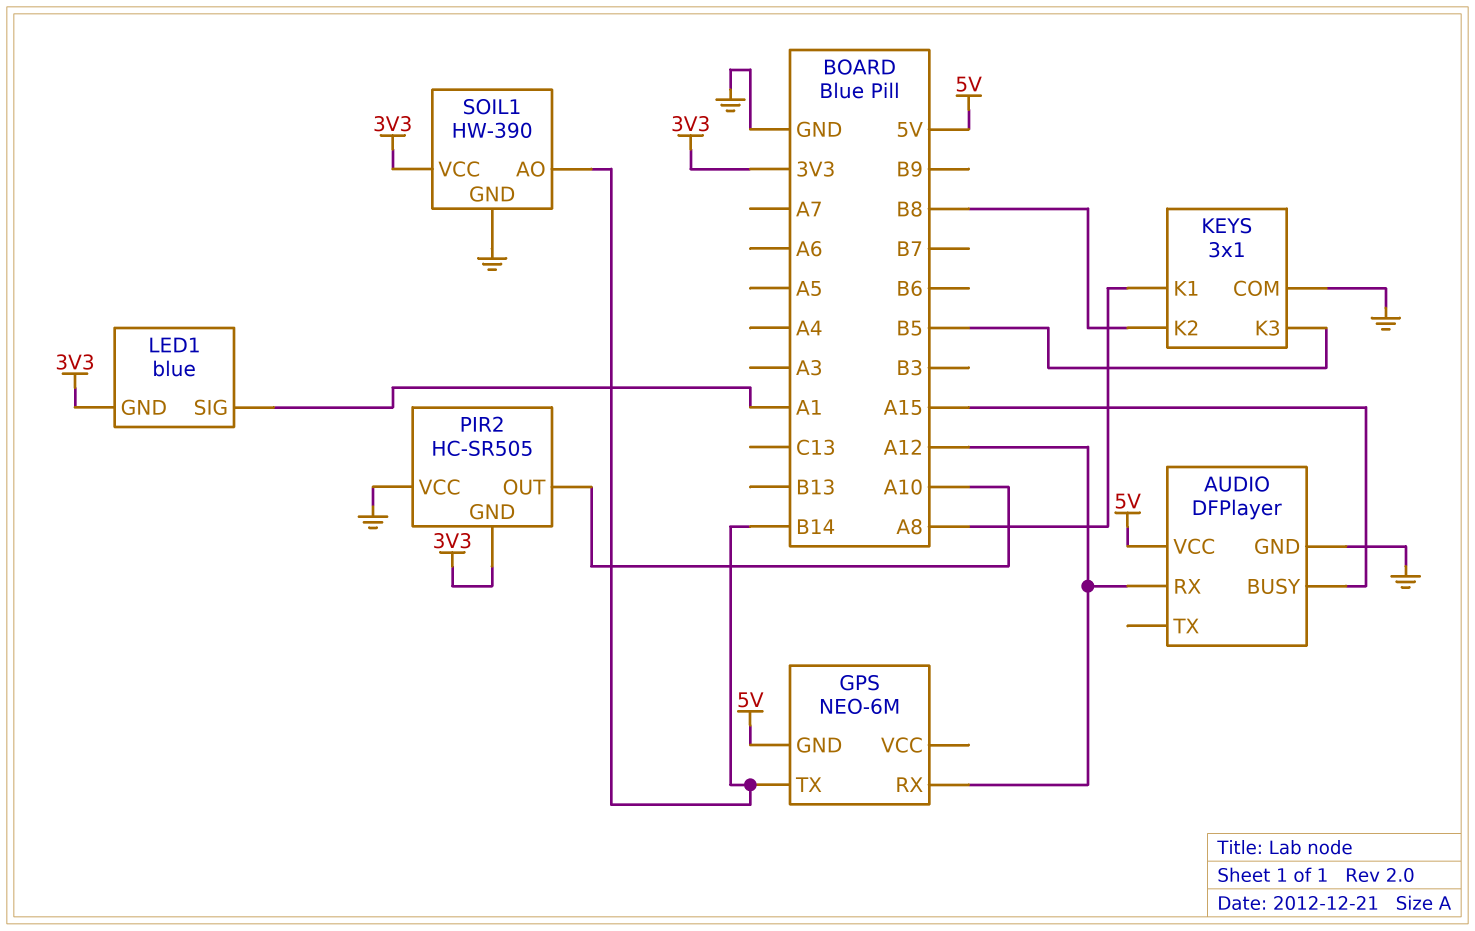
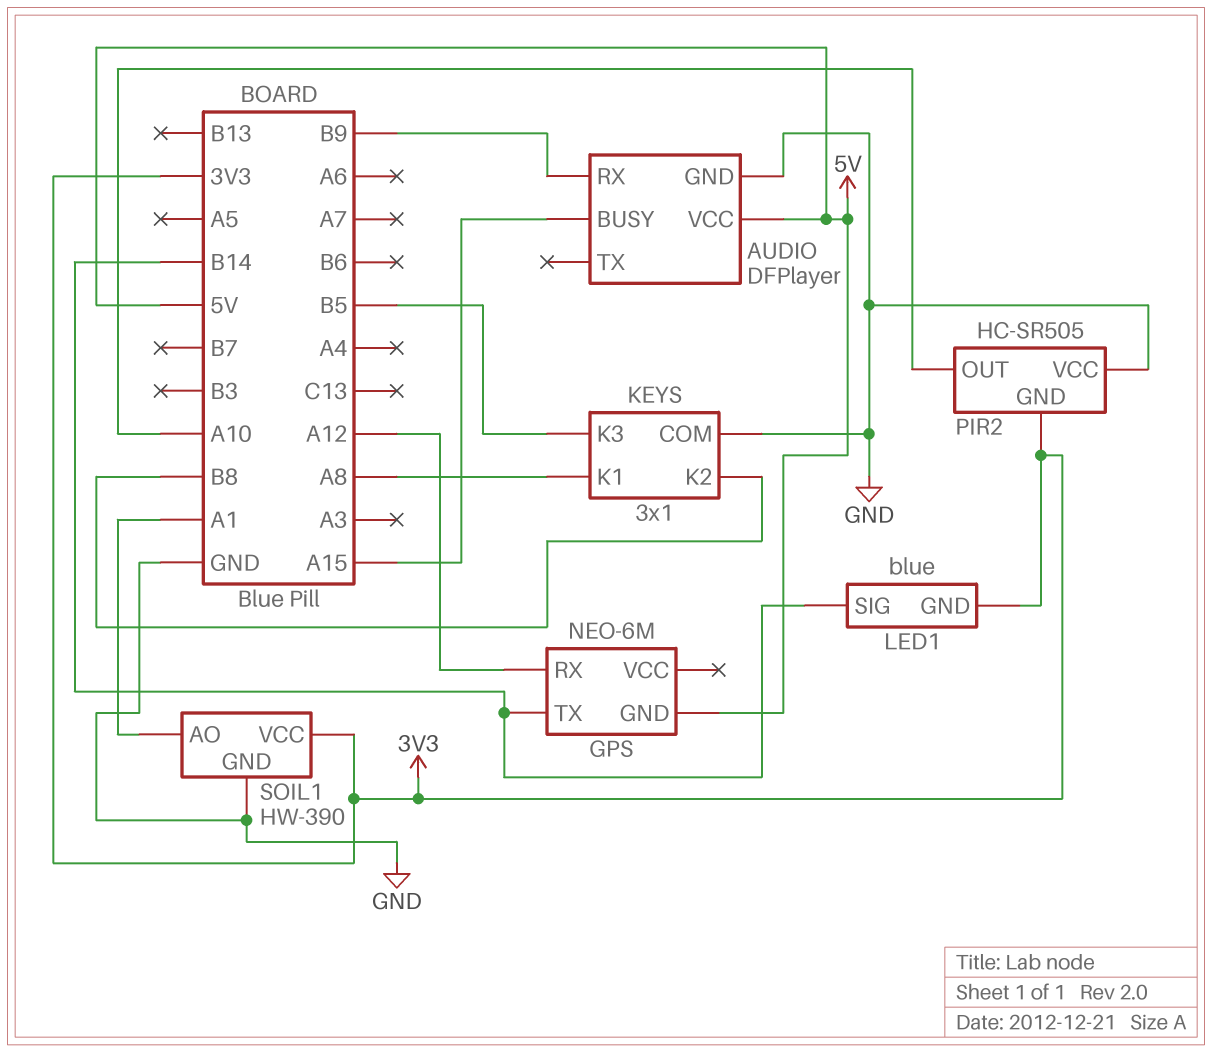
AUDIO pin RX: A12 -> B9
LED1 pin SIG: A1 -> B14
SOIL1 pin AO: B14 -> A1

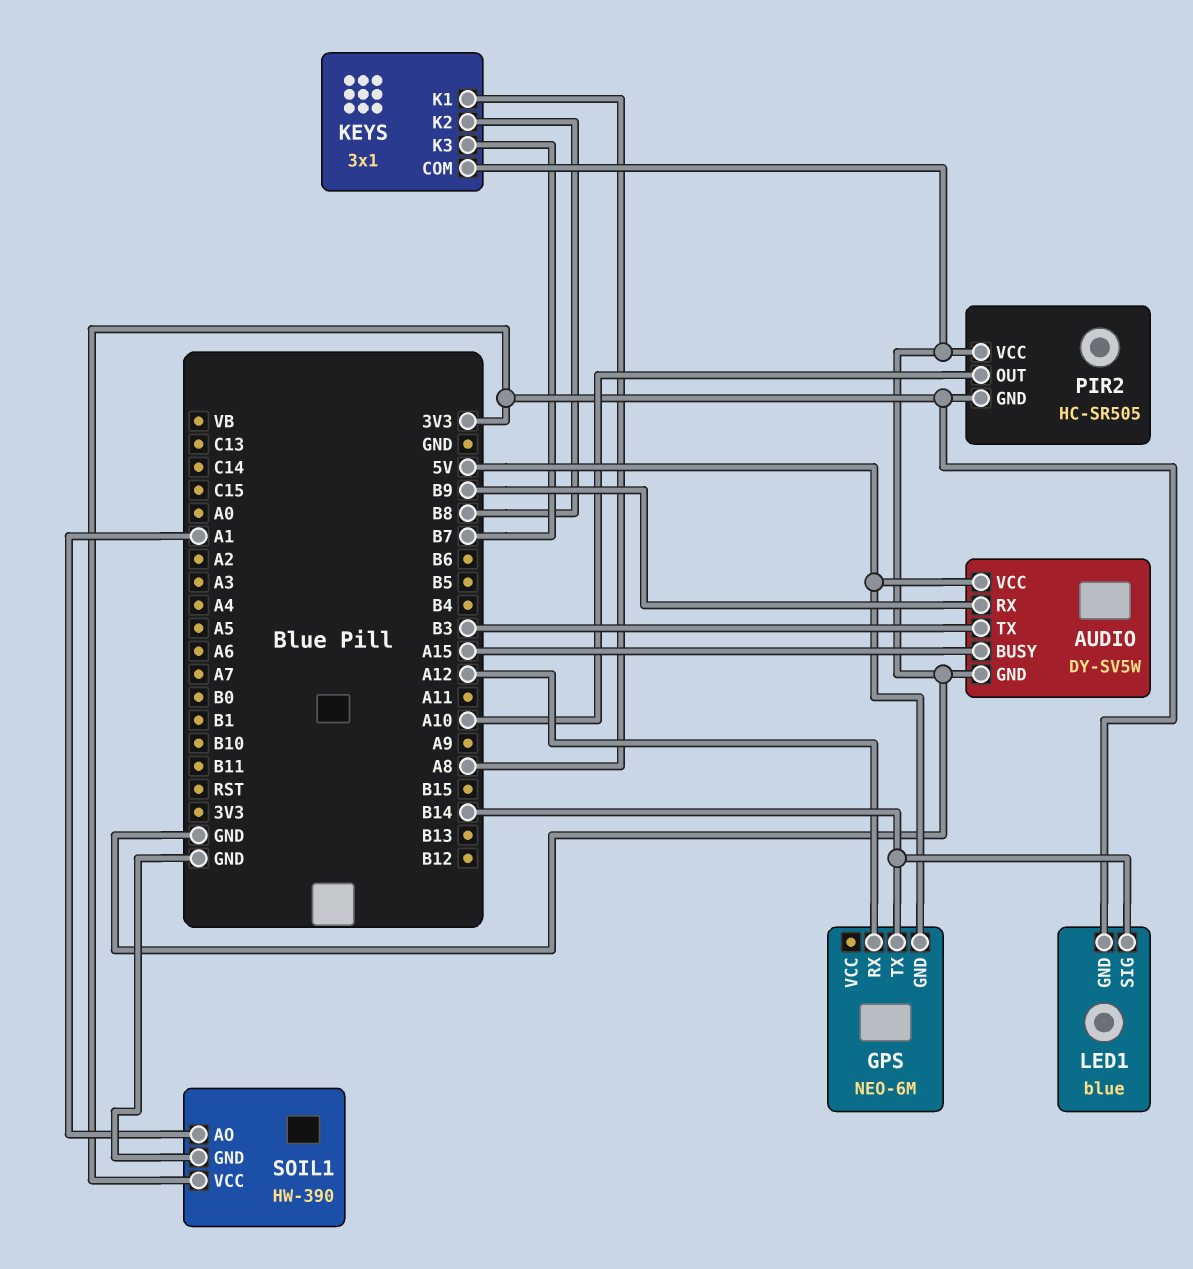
AUDIO: DFPlayer -> DY-SV5W
AUDIO pin TX: none -> B3
KEYS pin K3: B5 -> B7

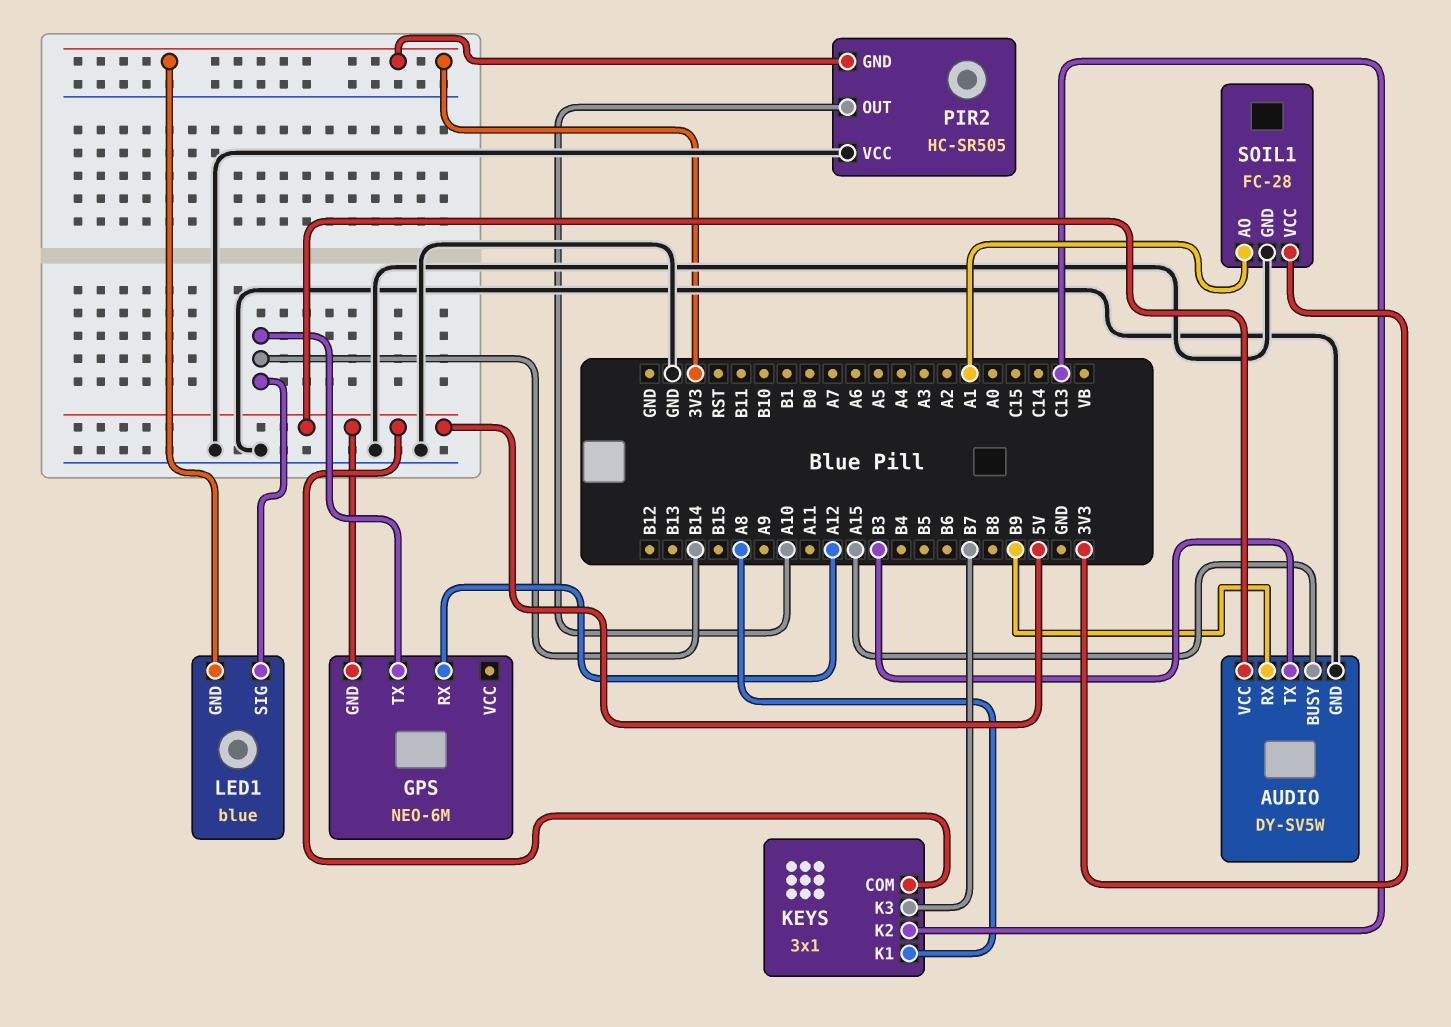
KEYS pin COM: GND -> 5V
KEYS pin K2: B8 -> C13
SOIL1: HW-390 -> FC-28

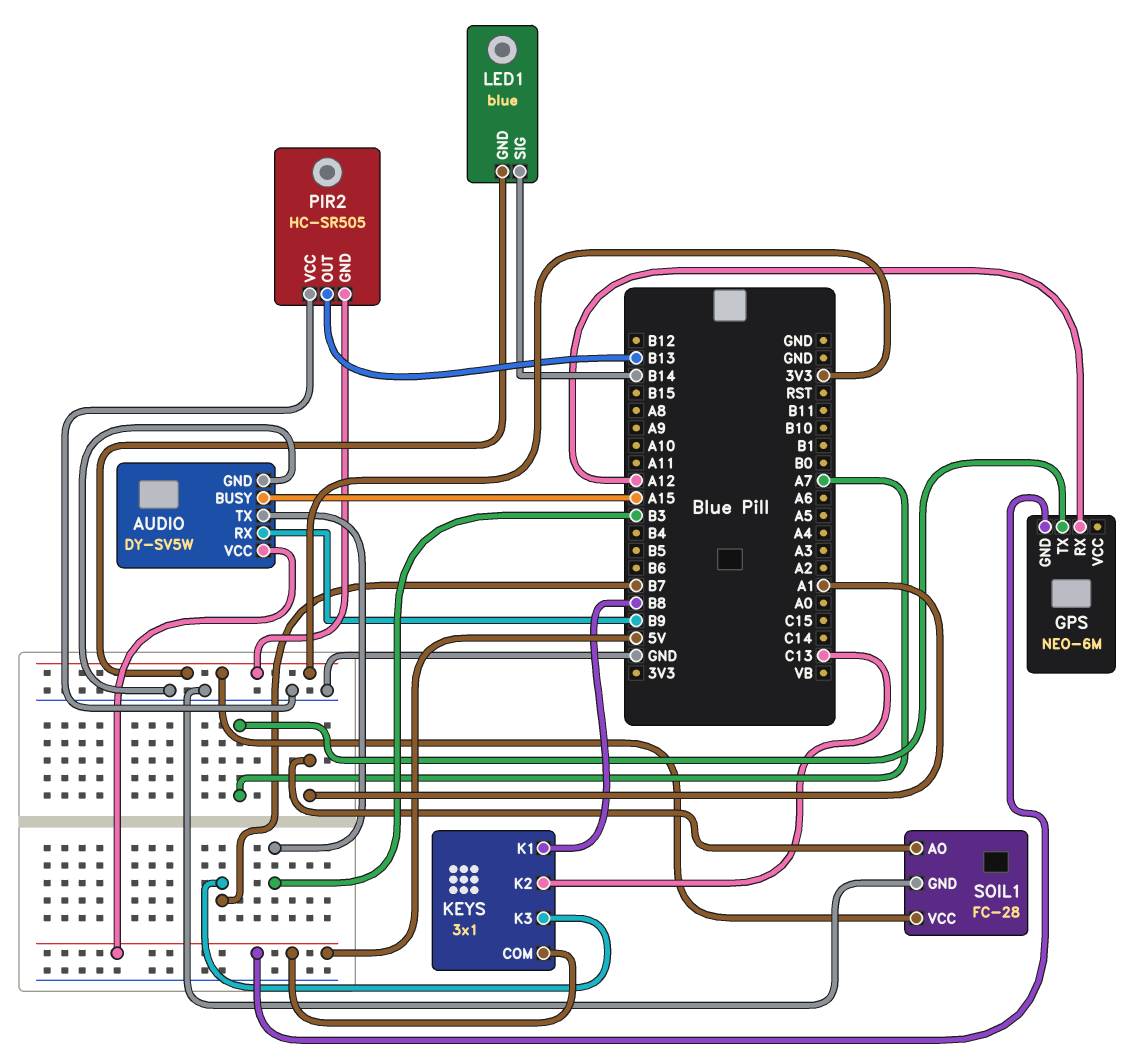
GPS pin TX: B14 -> A7
KEYS pin K1: A8 -> B8
PIR2 pin OUT: A10 -> B13

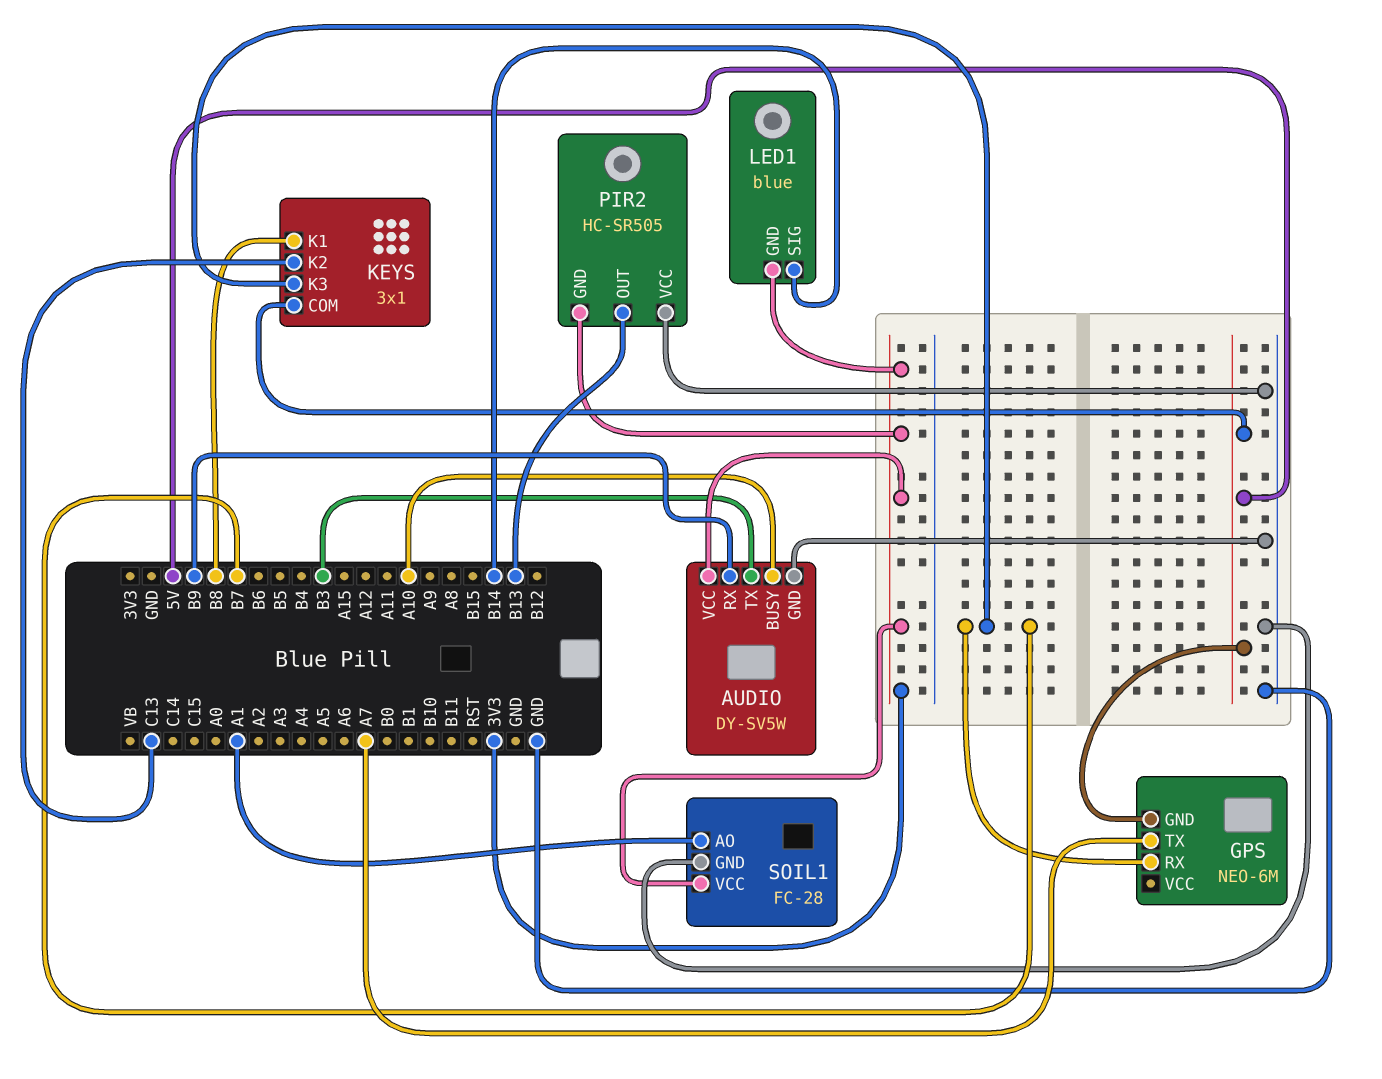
AUDIO pin BUSY: A15 -> A10
AUDIO pin VCC: 5V -> 3V3
GPS pin RX: A12 -> B7

